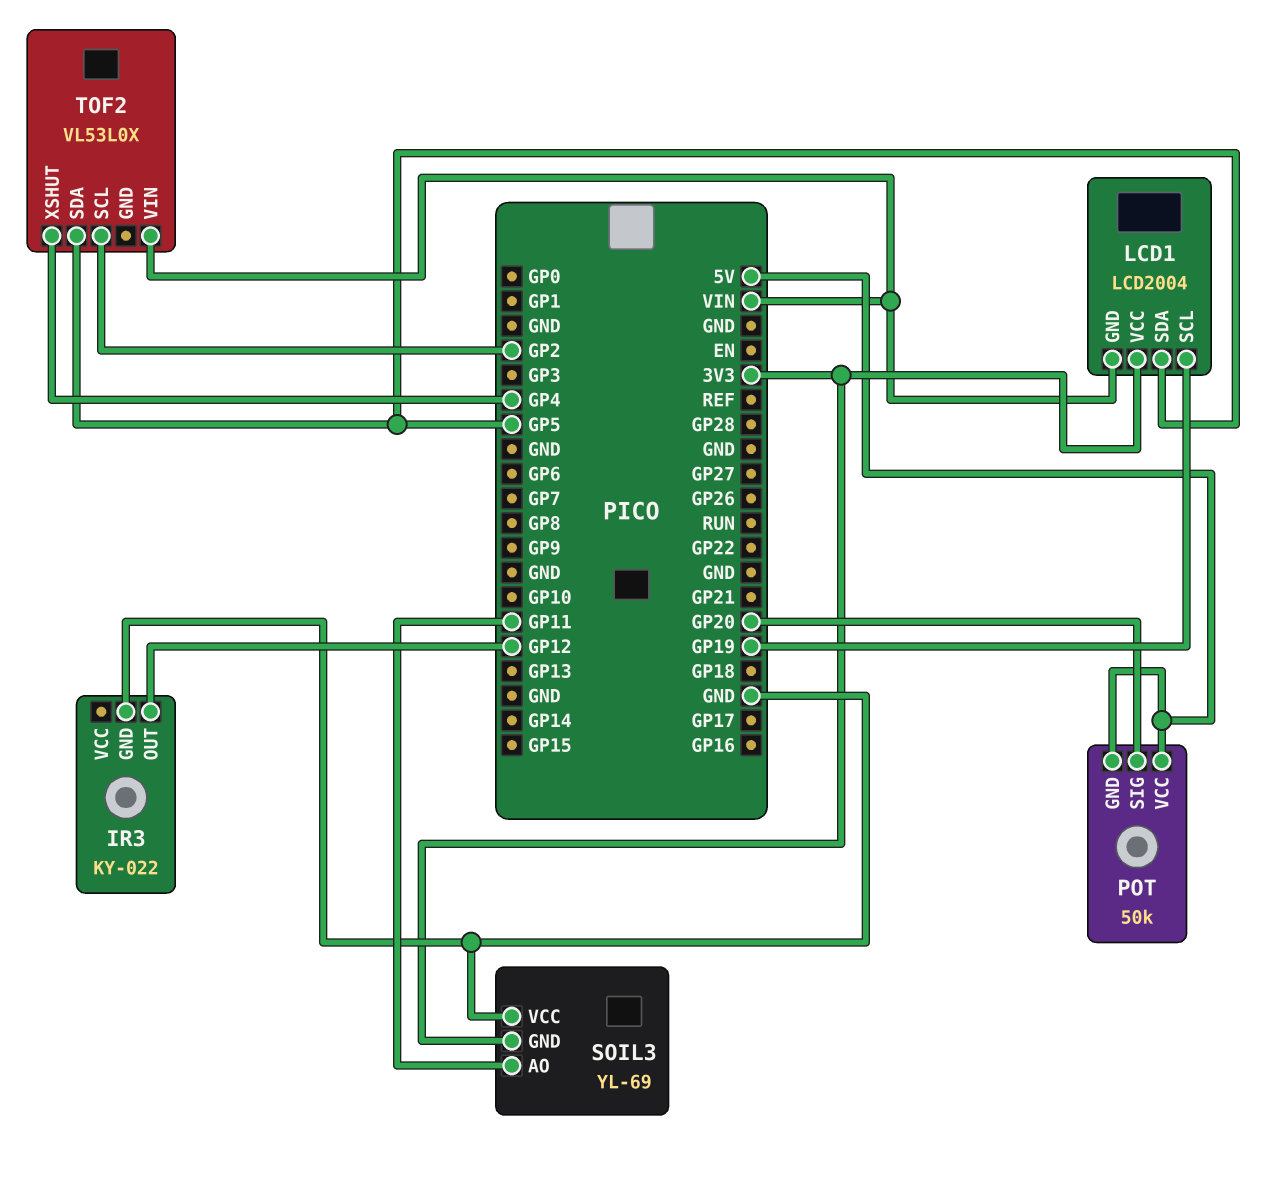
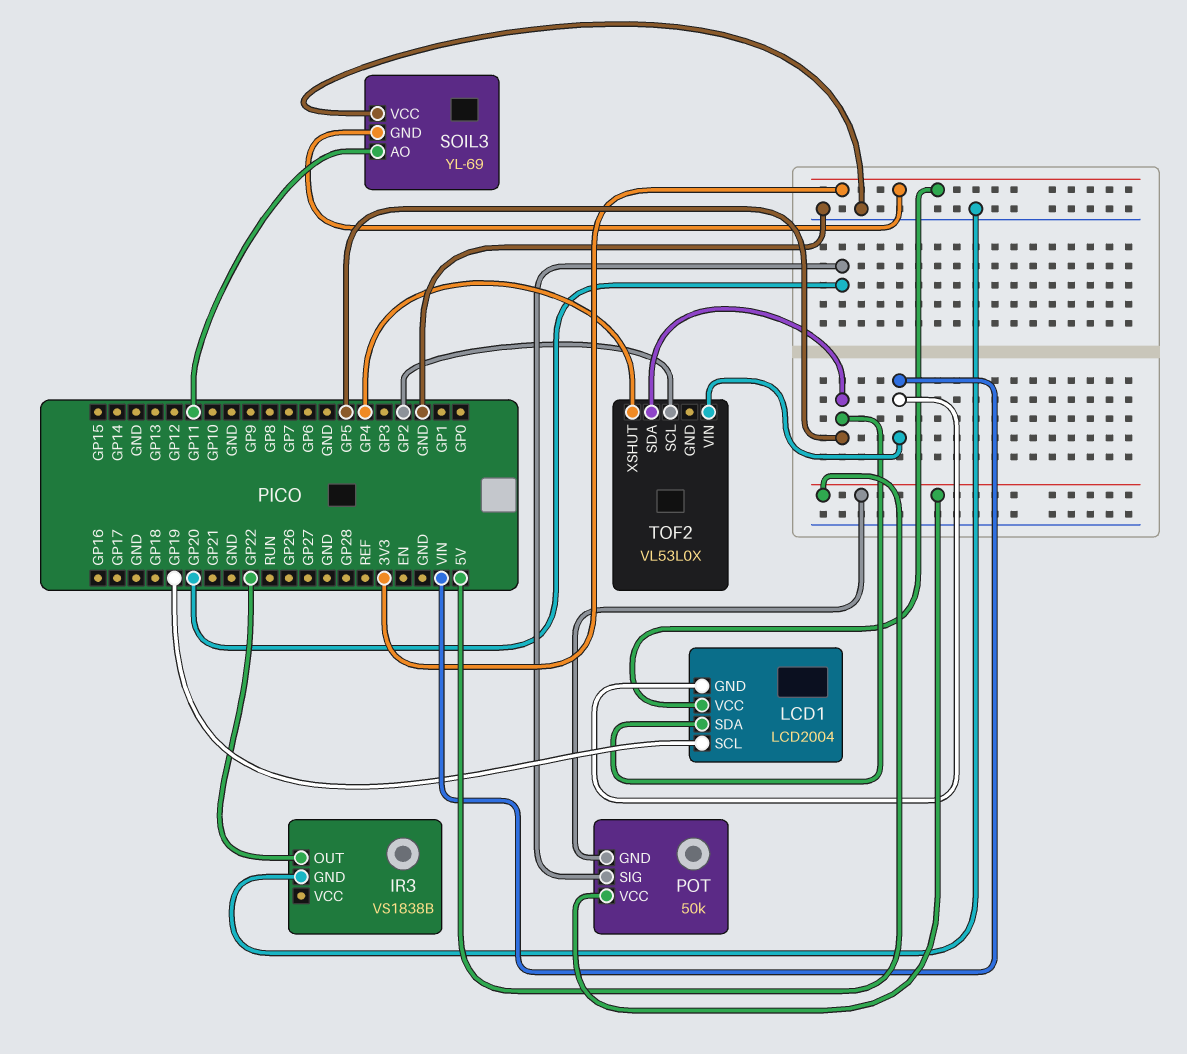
IR3: KY-022 -> VS1838B
IR3 pin OUT: GP12 -> GP22

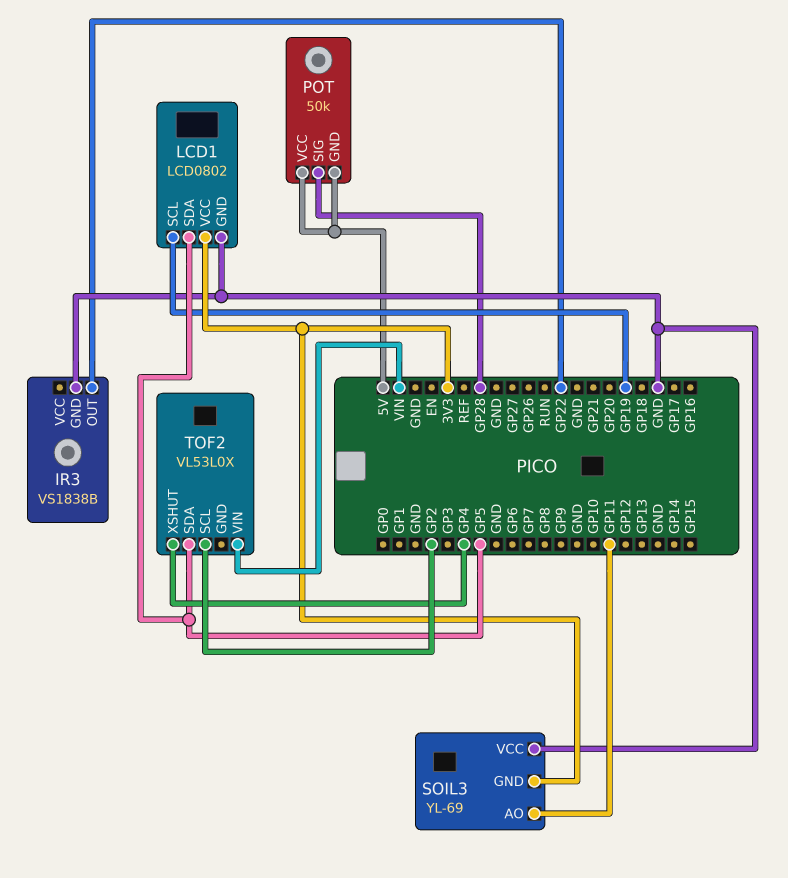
LCD1: LCD2004 -> LCD0802
LCD1 pin GND: VIN -> GND
POT pin SIG: GP20 -> GP28

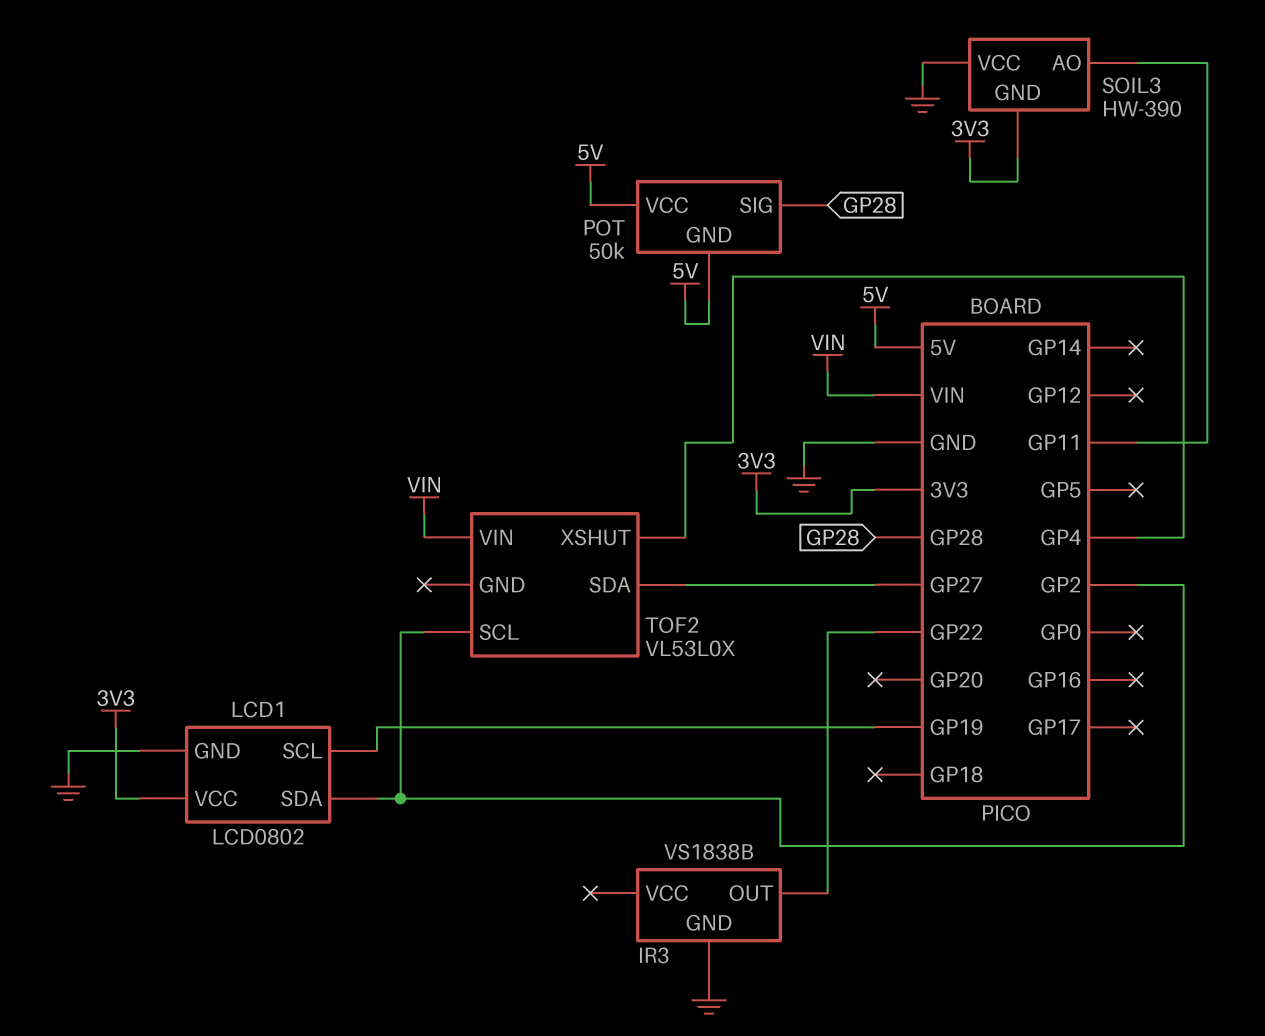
LCD1 pin SDA: GP5 -> GP2
SOIL3: YL-69 -> HW-390
TOF2 pin SDA: GP5 -> GP27

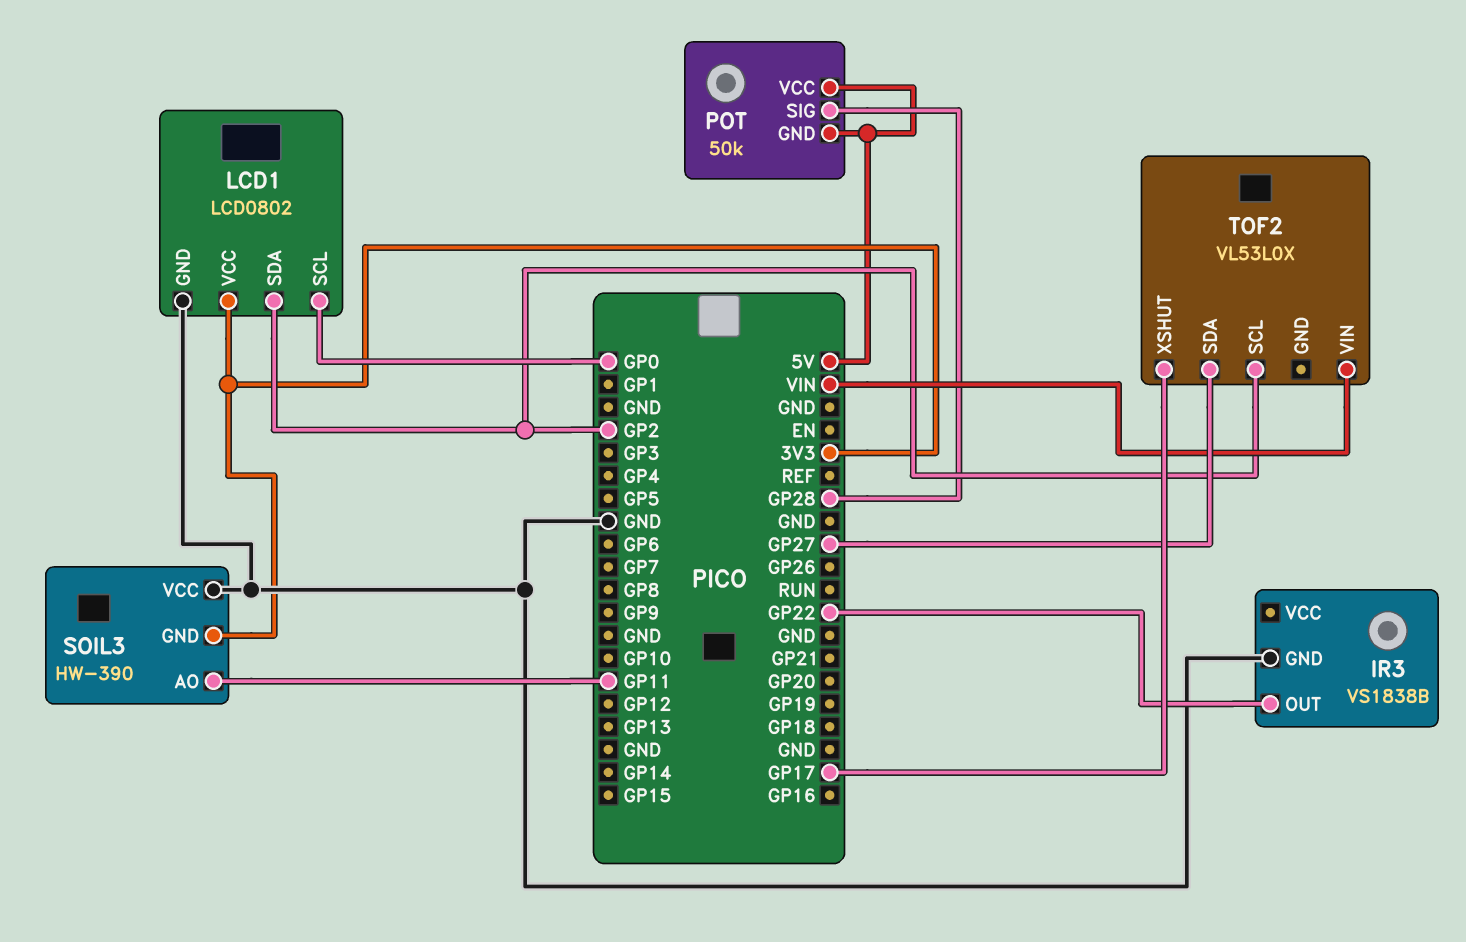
LCD1 pin SCL: GP19 -> GP0
TOF2 pin XSHUT: GP4 -> GP17

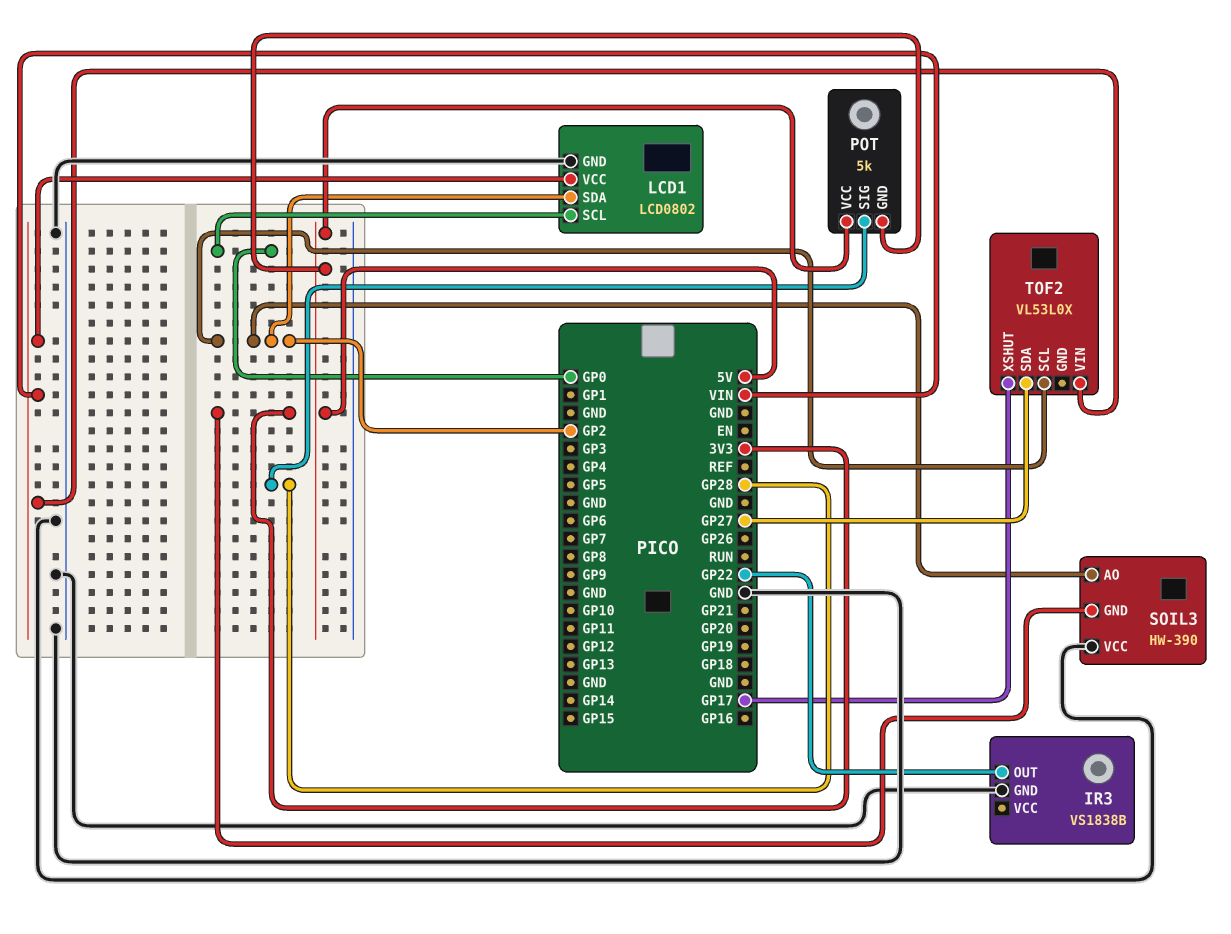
LCD1 pin VCC: 3V3 -> VIN
POT: 50k -> 5k
SOIL3 pin AO: GP11 -> GP2

